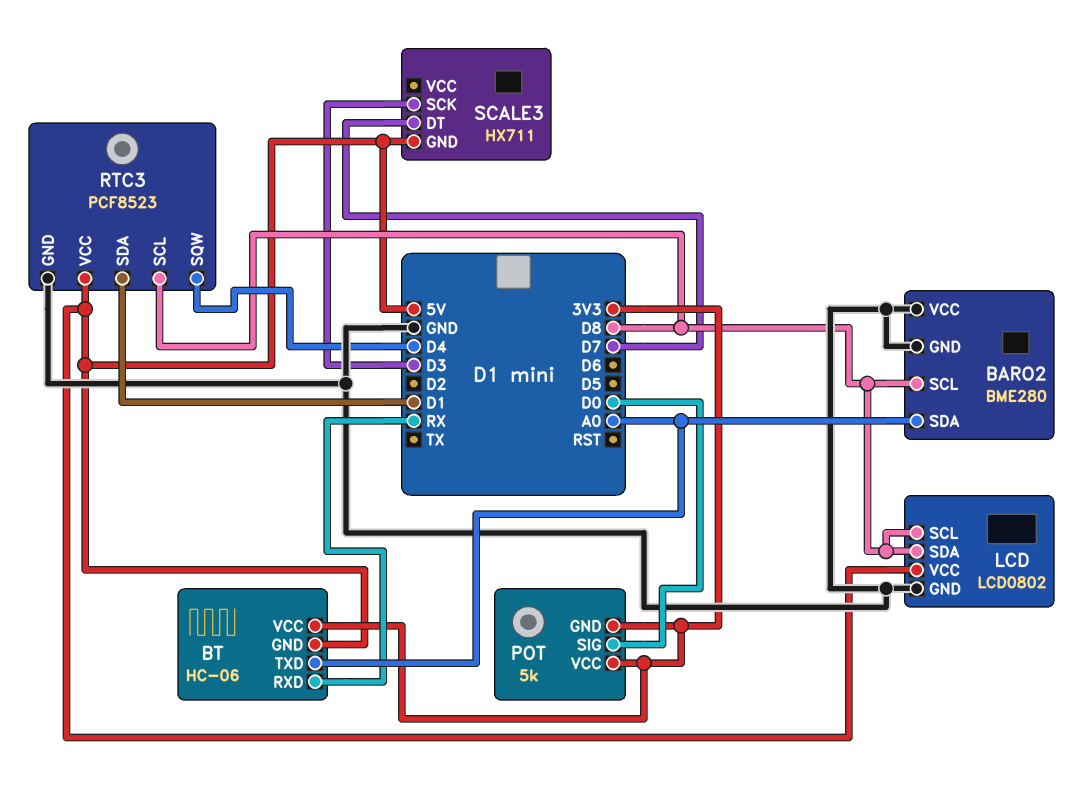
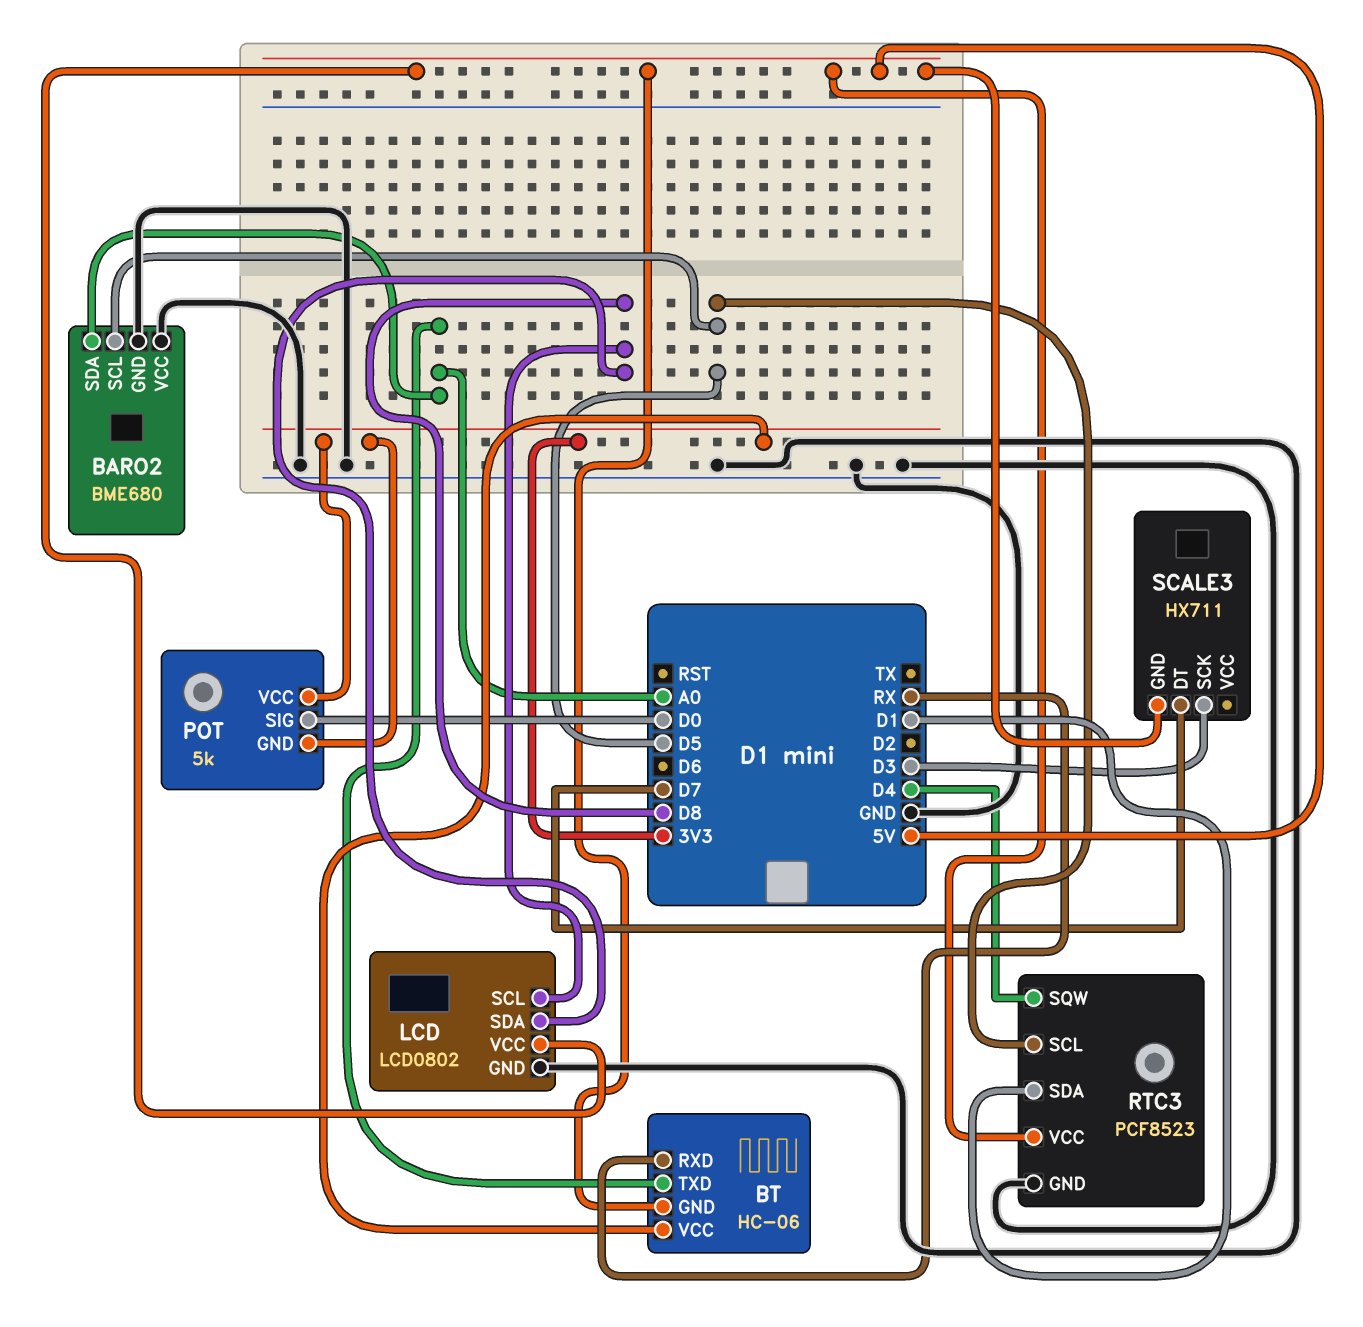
BARO2: BME280 -> BME680
BARO2 pin SCL: D8 -> D5
RTC3 pin SCL: D8 -> D5

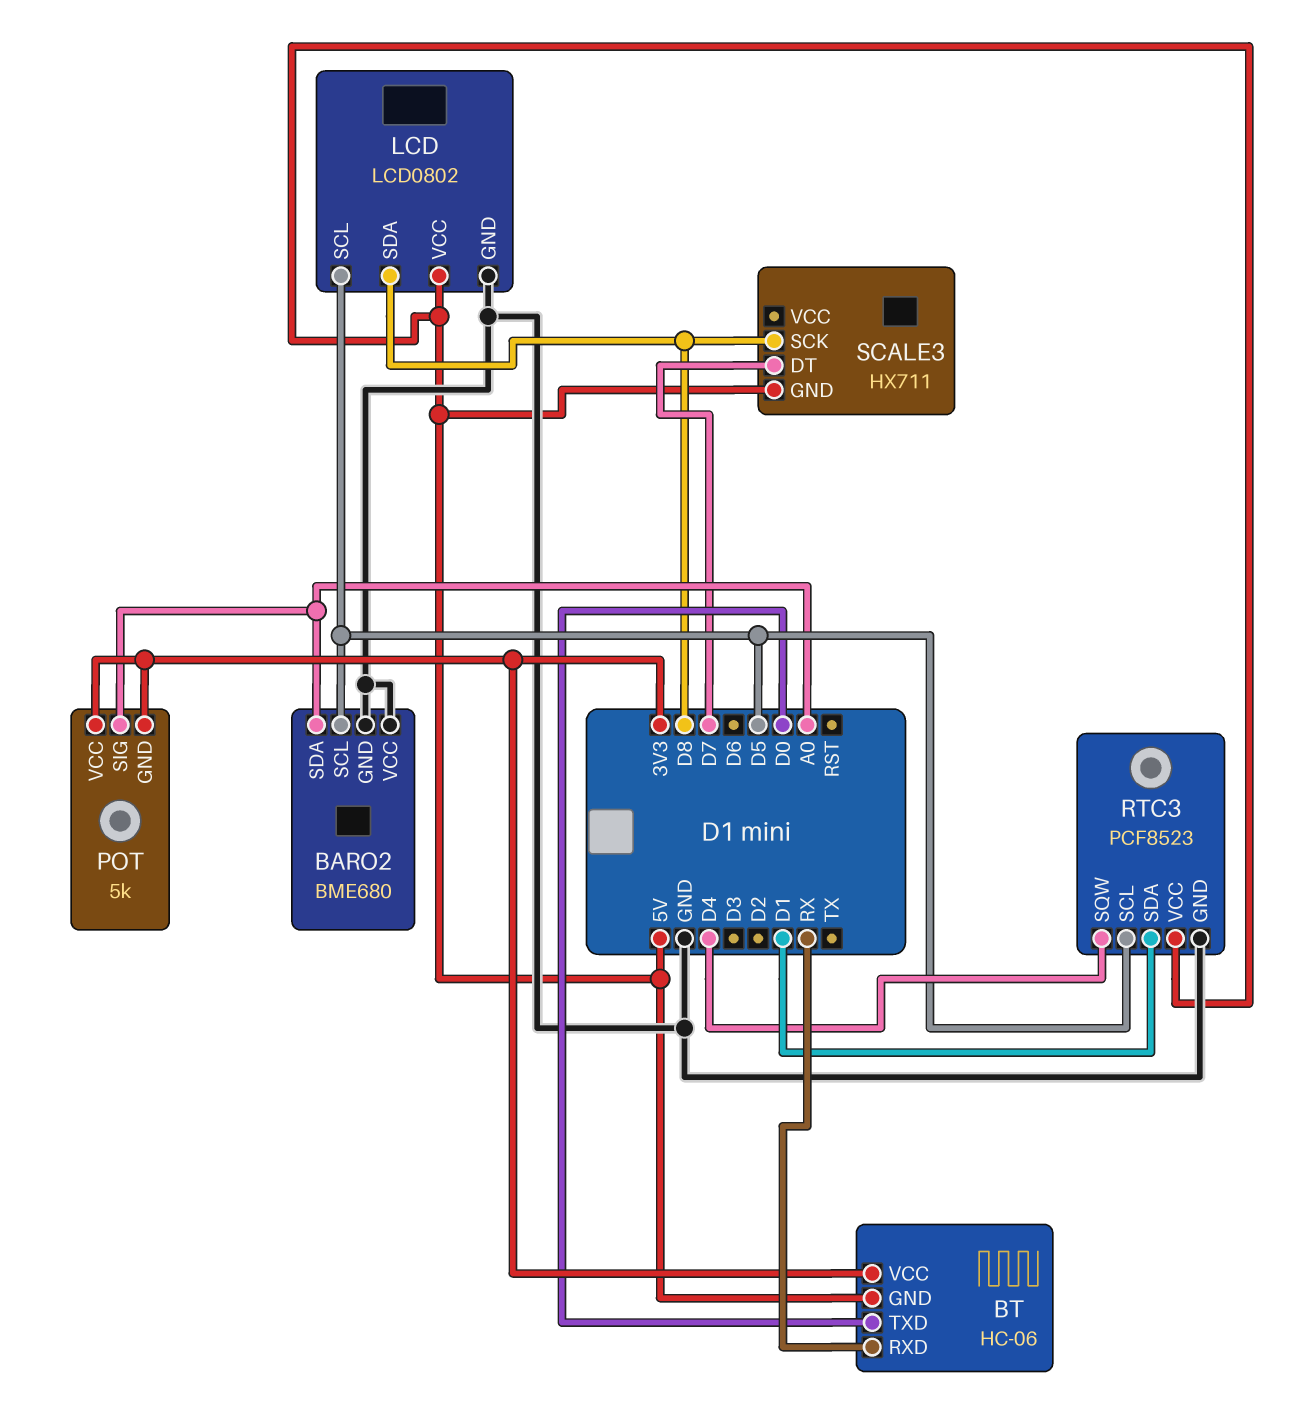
BT pin TXD: A0 -> D0
LCD pin SCL: D8 -> D5
POT pin SIG: D0 -> A0
SCALE3 pin SCK: D3 -> D8

